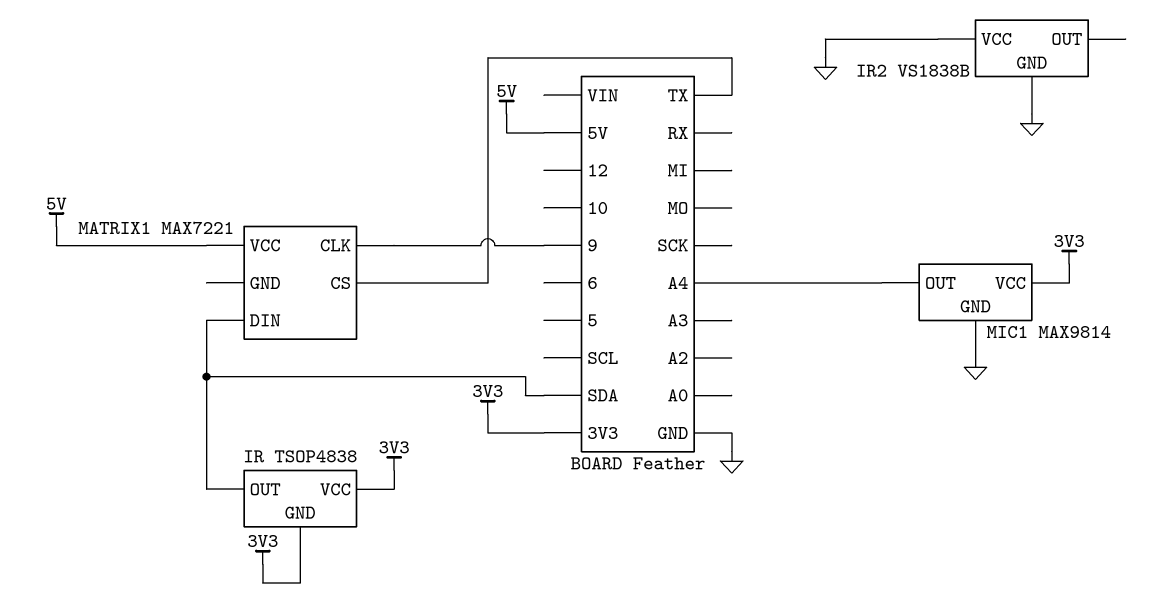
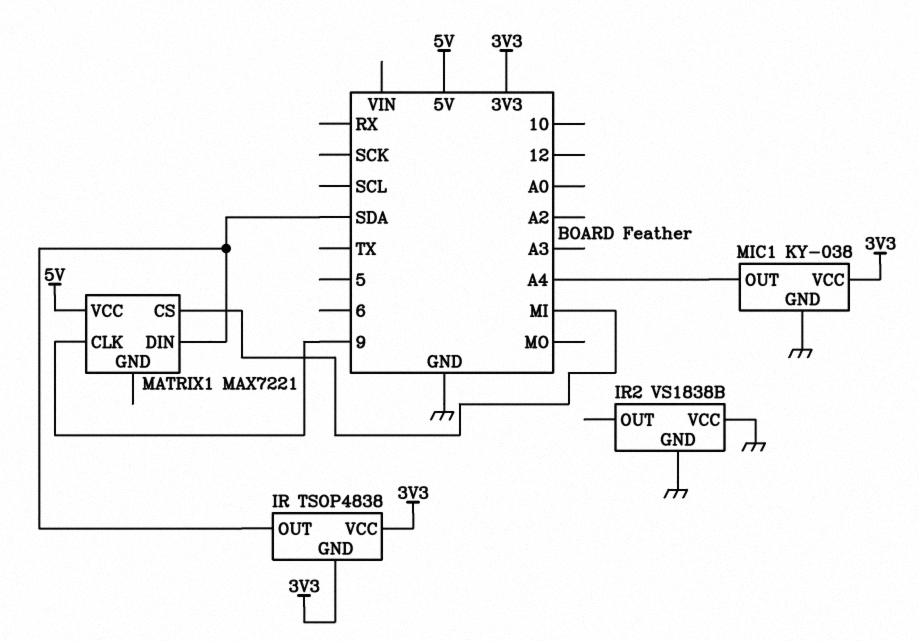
MATRIX1 pin CS: TX -> MI
MIC1: MAX9814 -> KY-038

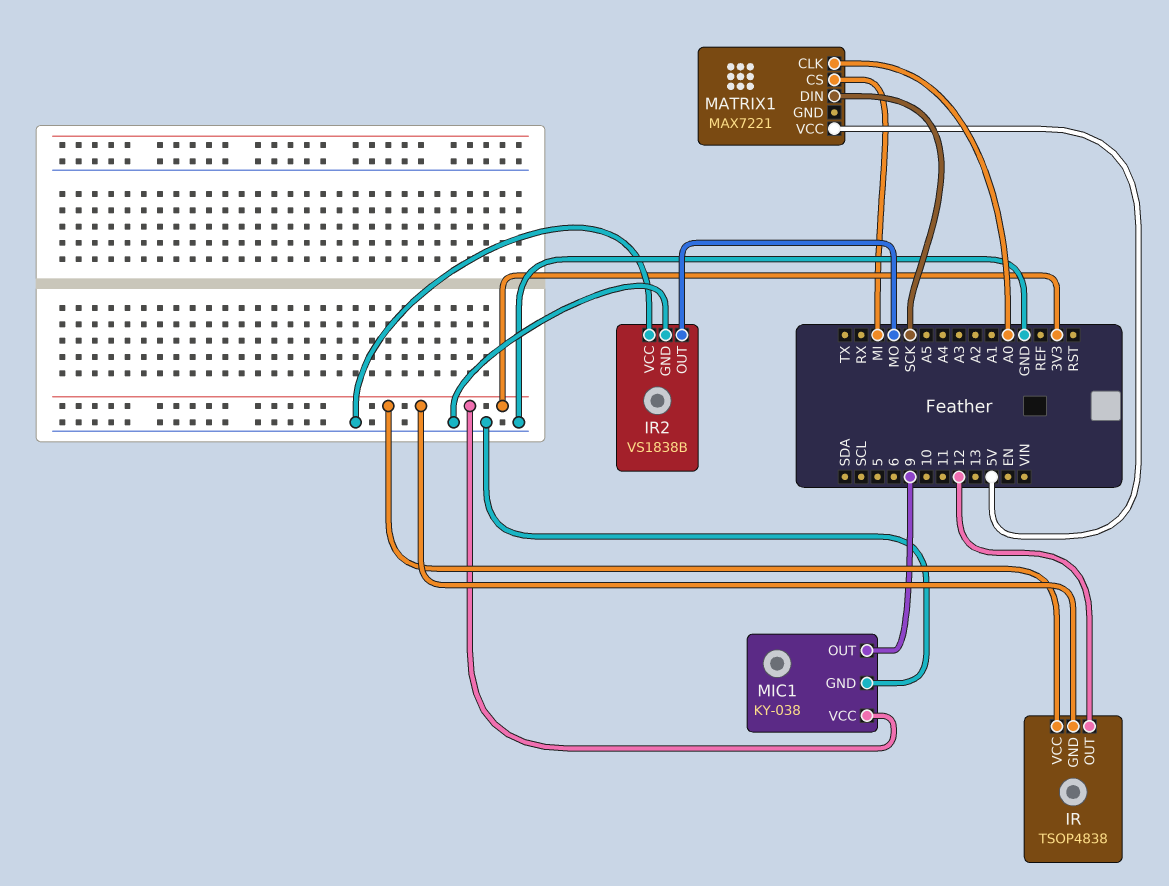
IR pin OUT: SDA -> 12
IR2 pin OUT: none -> MO
MATRIX1 pin CLK: 9 -> A0
MATRIX1 pin DIN: SDA -> SCK
MIC1 pin OUT: A4 -> 9

